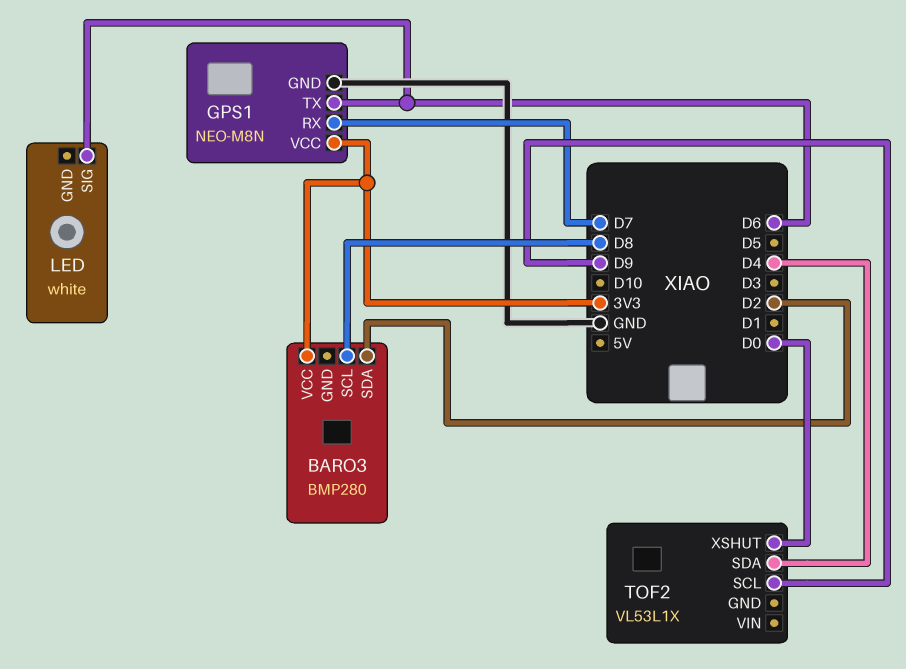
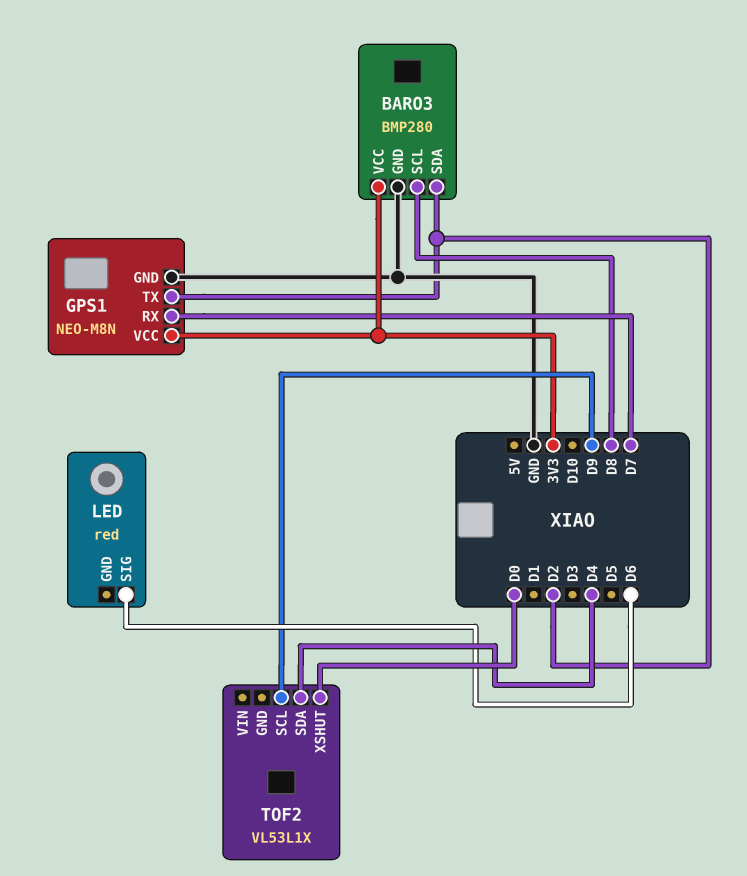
BARO3 pin GND: none -> GND
GPS1 pin TX: D6 -> D2
LED: white -> red

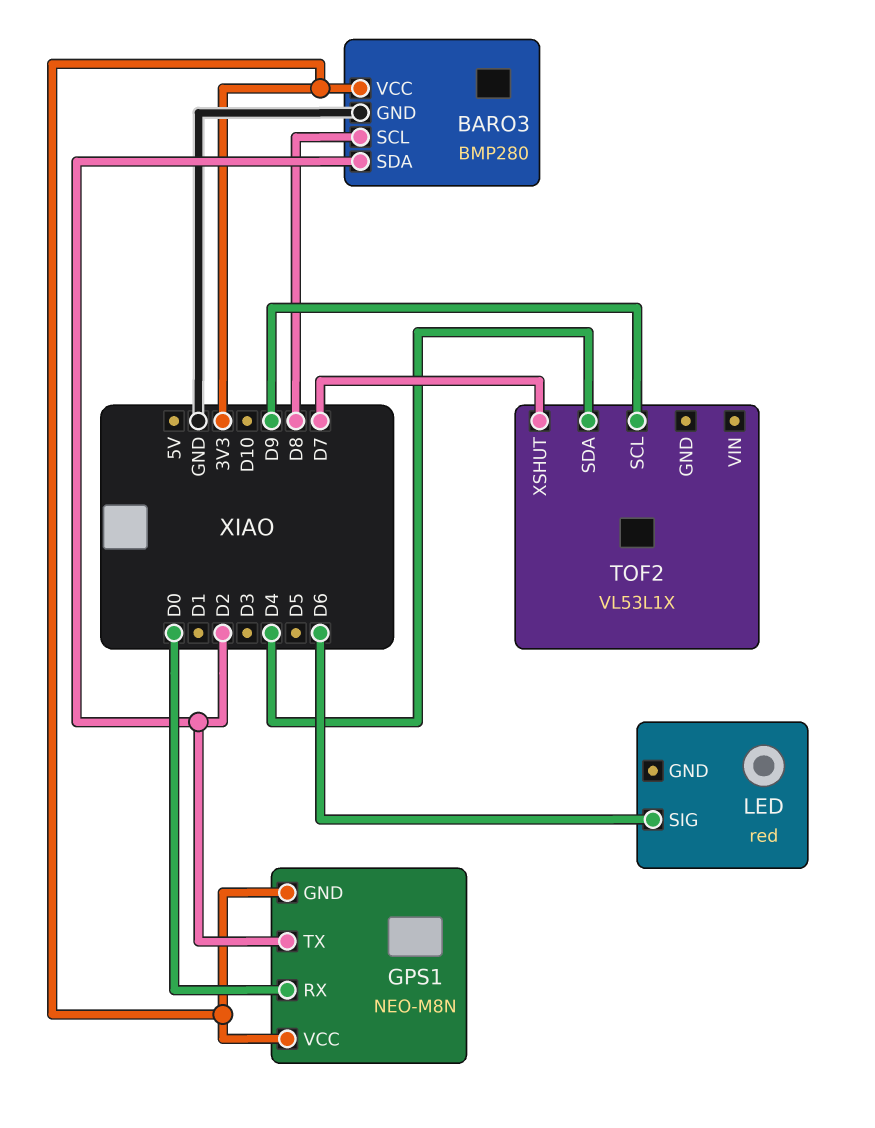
GPS1 pin GND: GND -> 3V3
GPS1 pin RX: D7 -> D0
TOF2 pin XSHUT: D0 -> D7

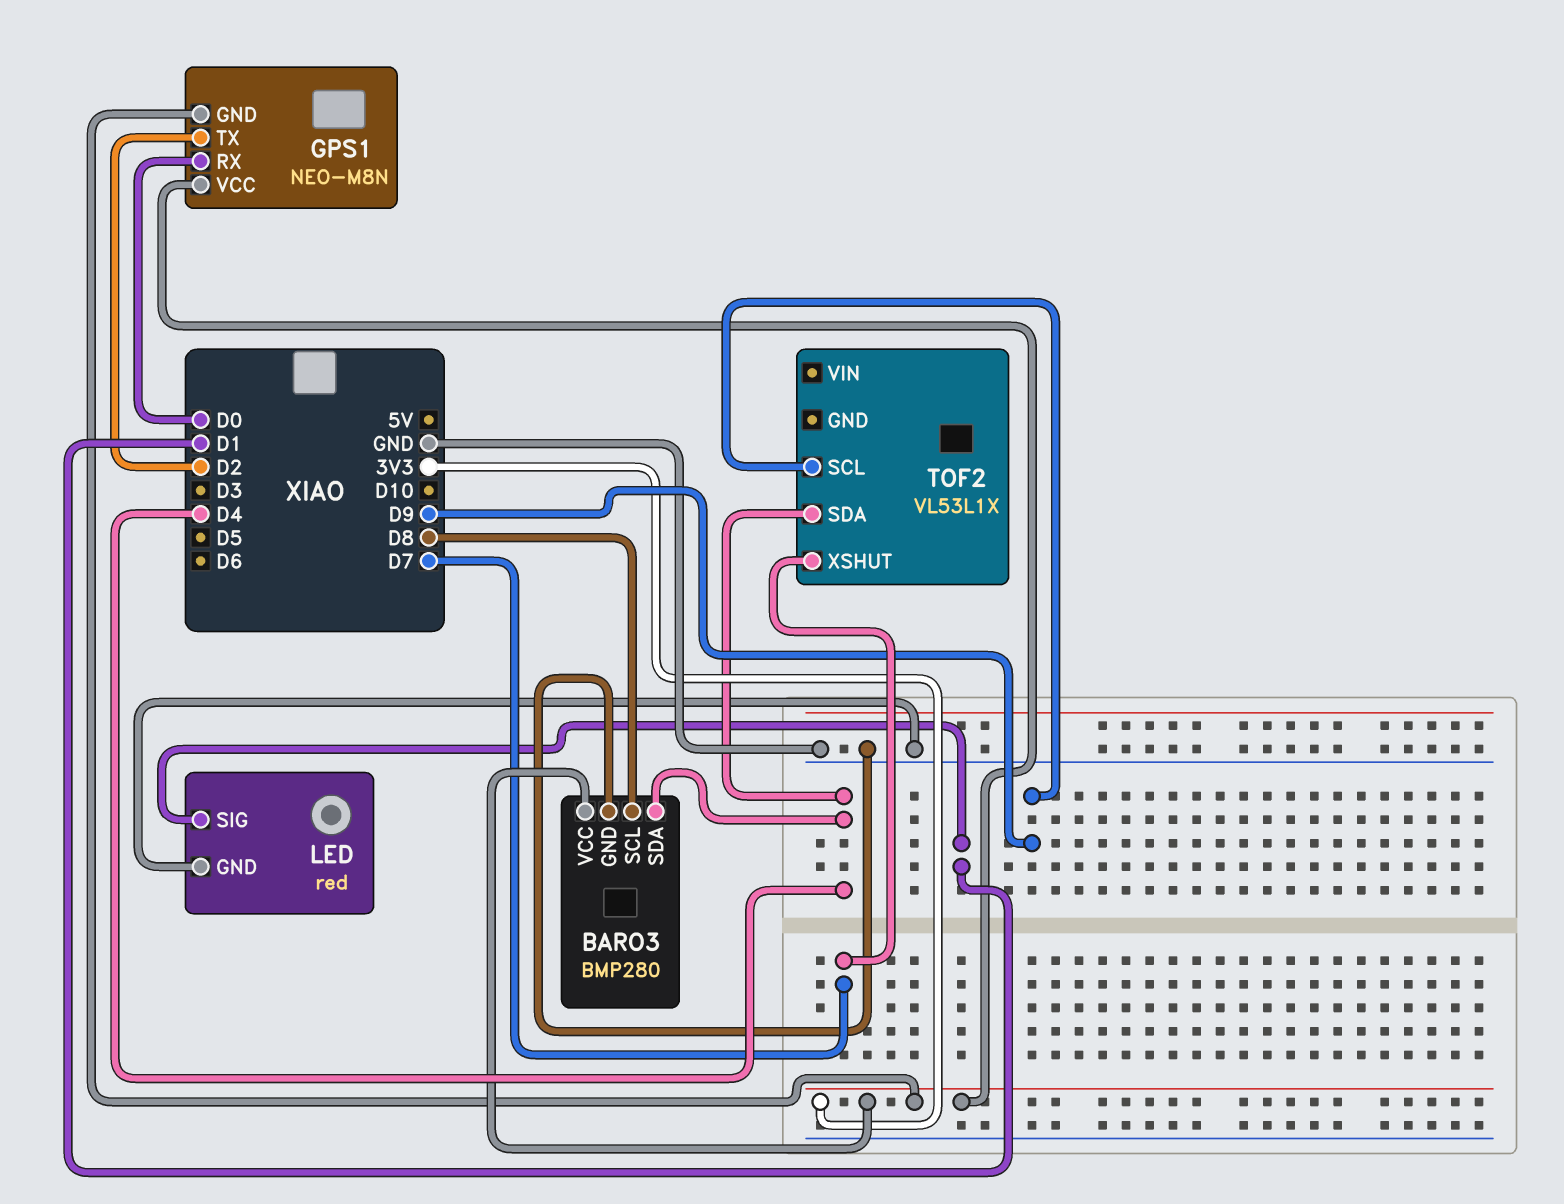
BARO3 pin SDA: D2 -> D4
LED pin GND: none -> GND
LED pin SIG: D6 -> D1

